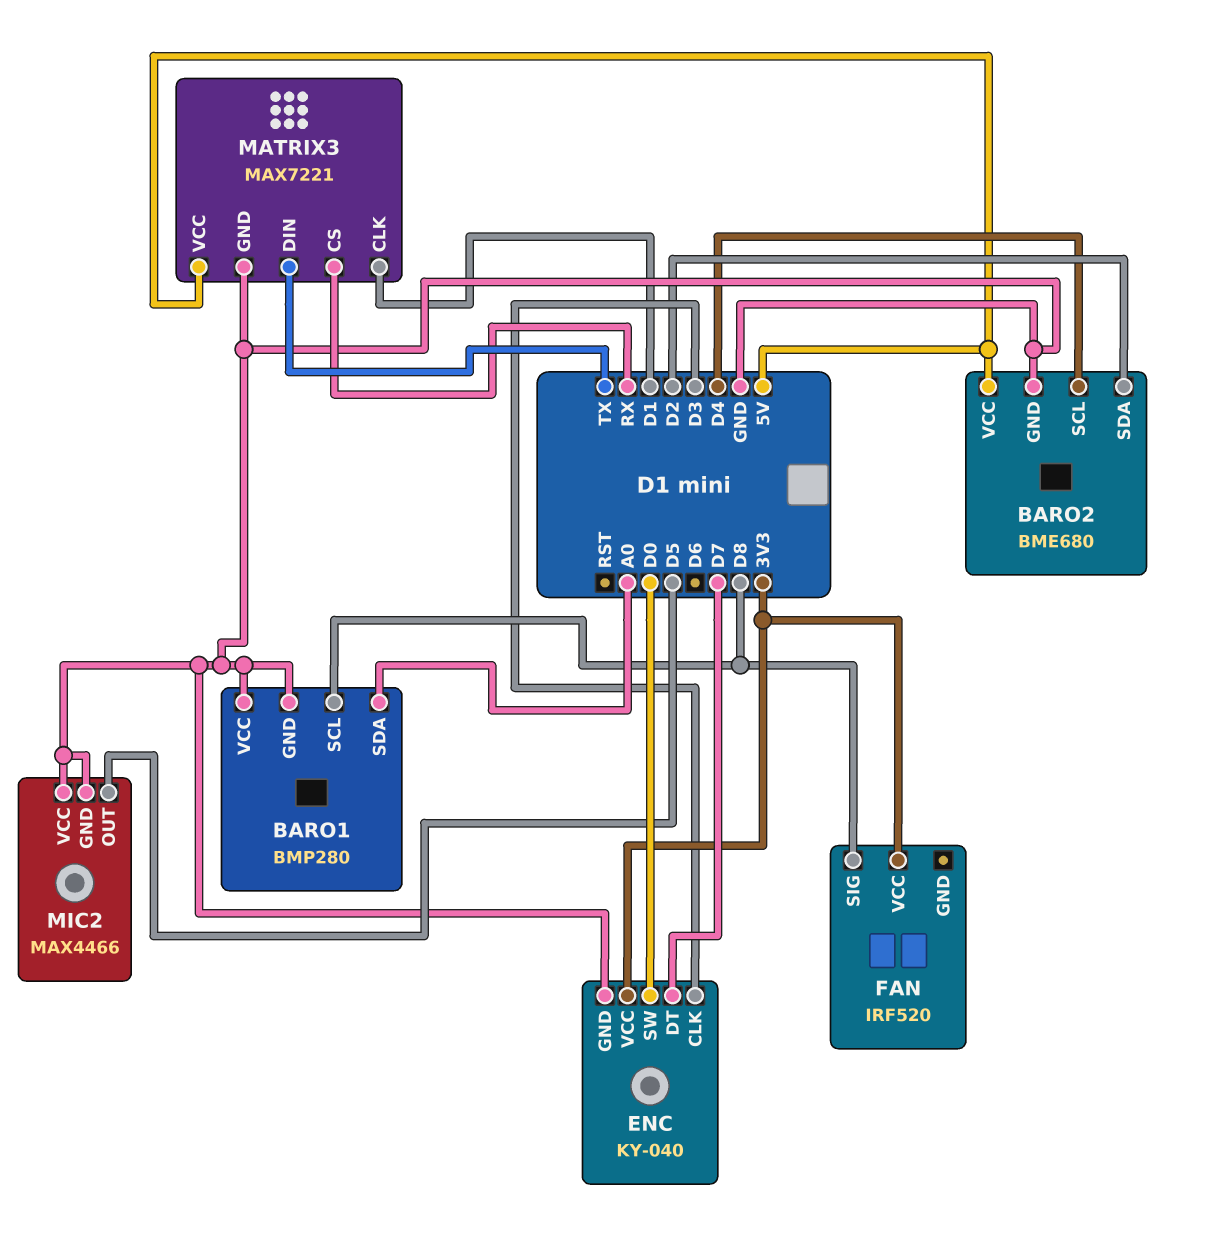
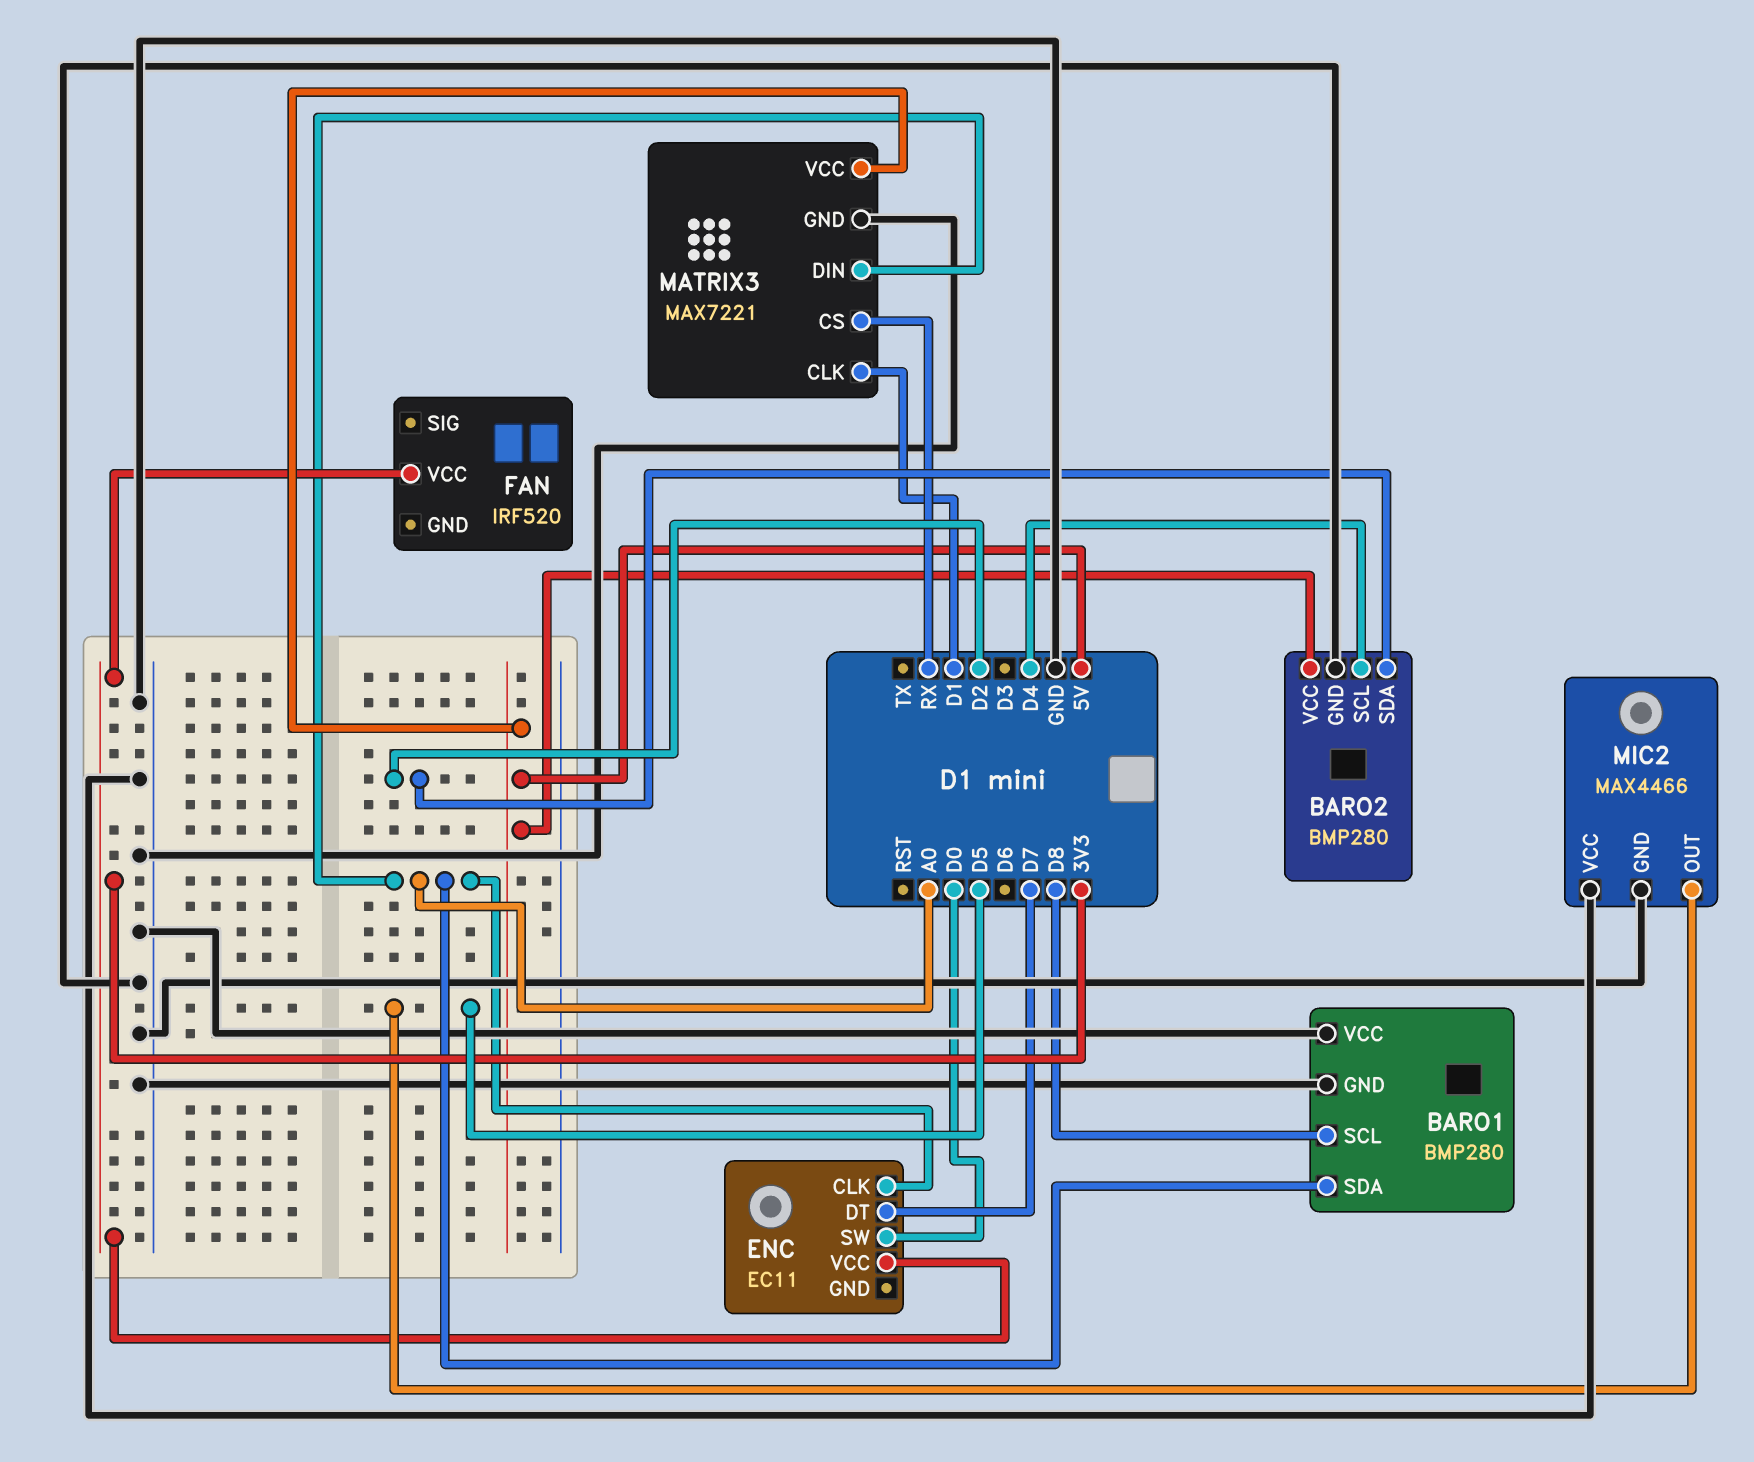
BARO2: BME680 -> BMP280
ENC: KY-040 -> EC11
ENC pin CLK: D3 -> A0
ENC pin GND: GND -> none
FAN pin SIG: D8 -> none
MATRIX3 pin DIN: TX -> A0

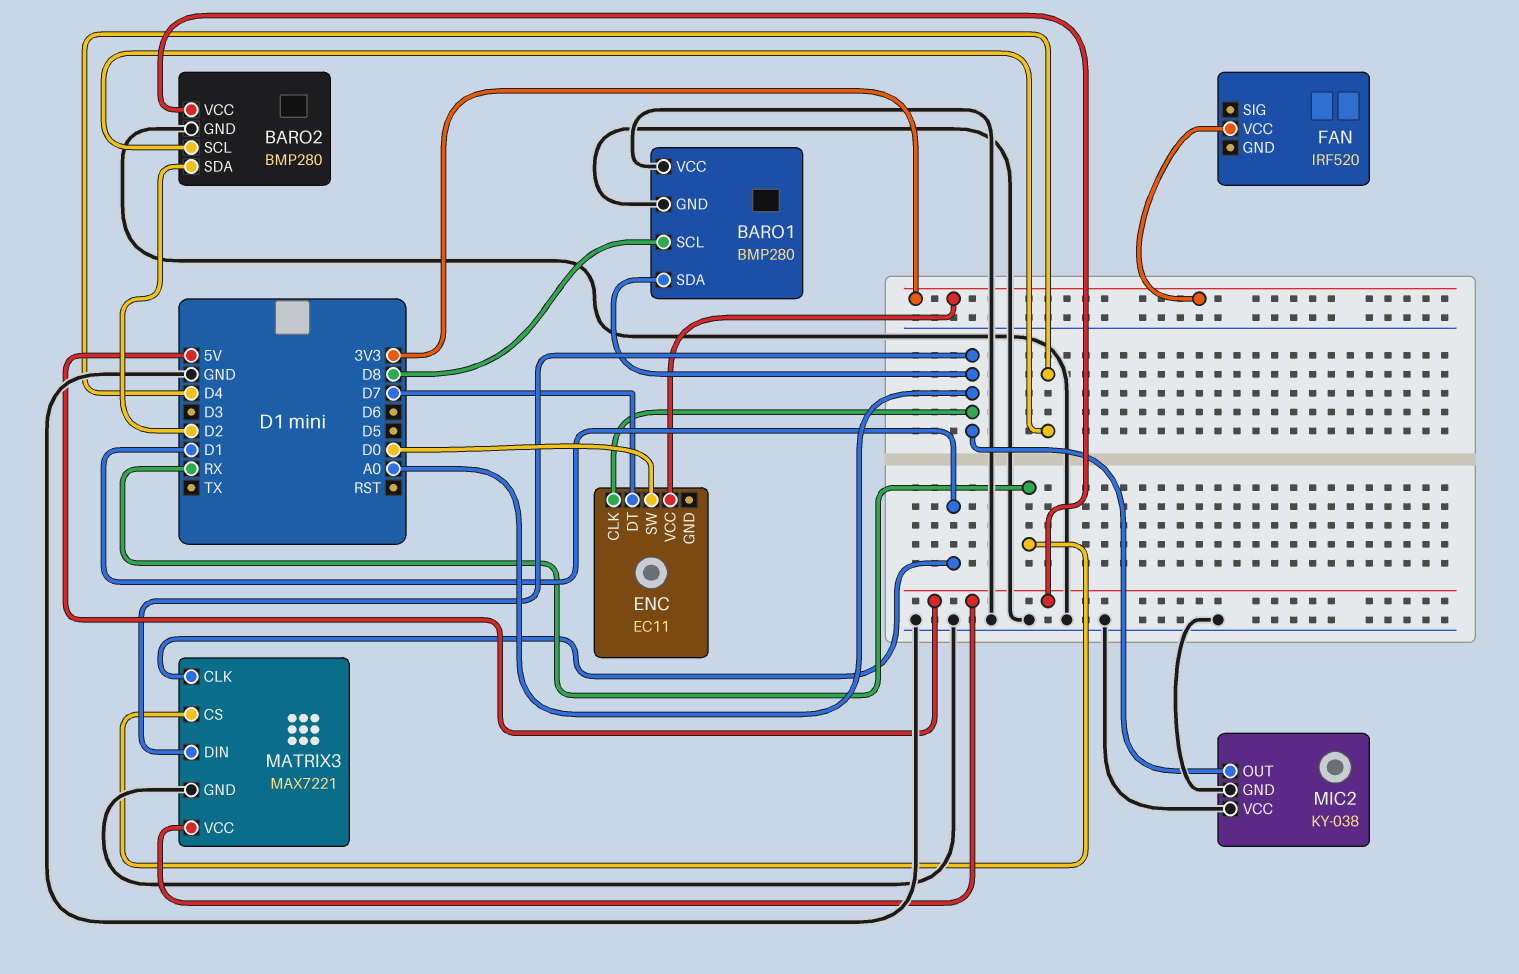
MIC2: MAX4466 -> KY-038
MIC2 pin OUT: D5 -> A0

